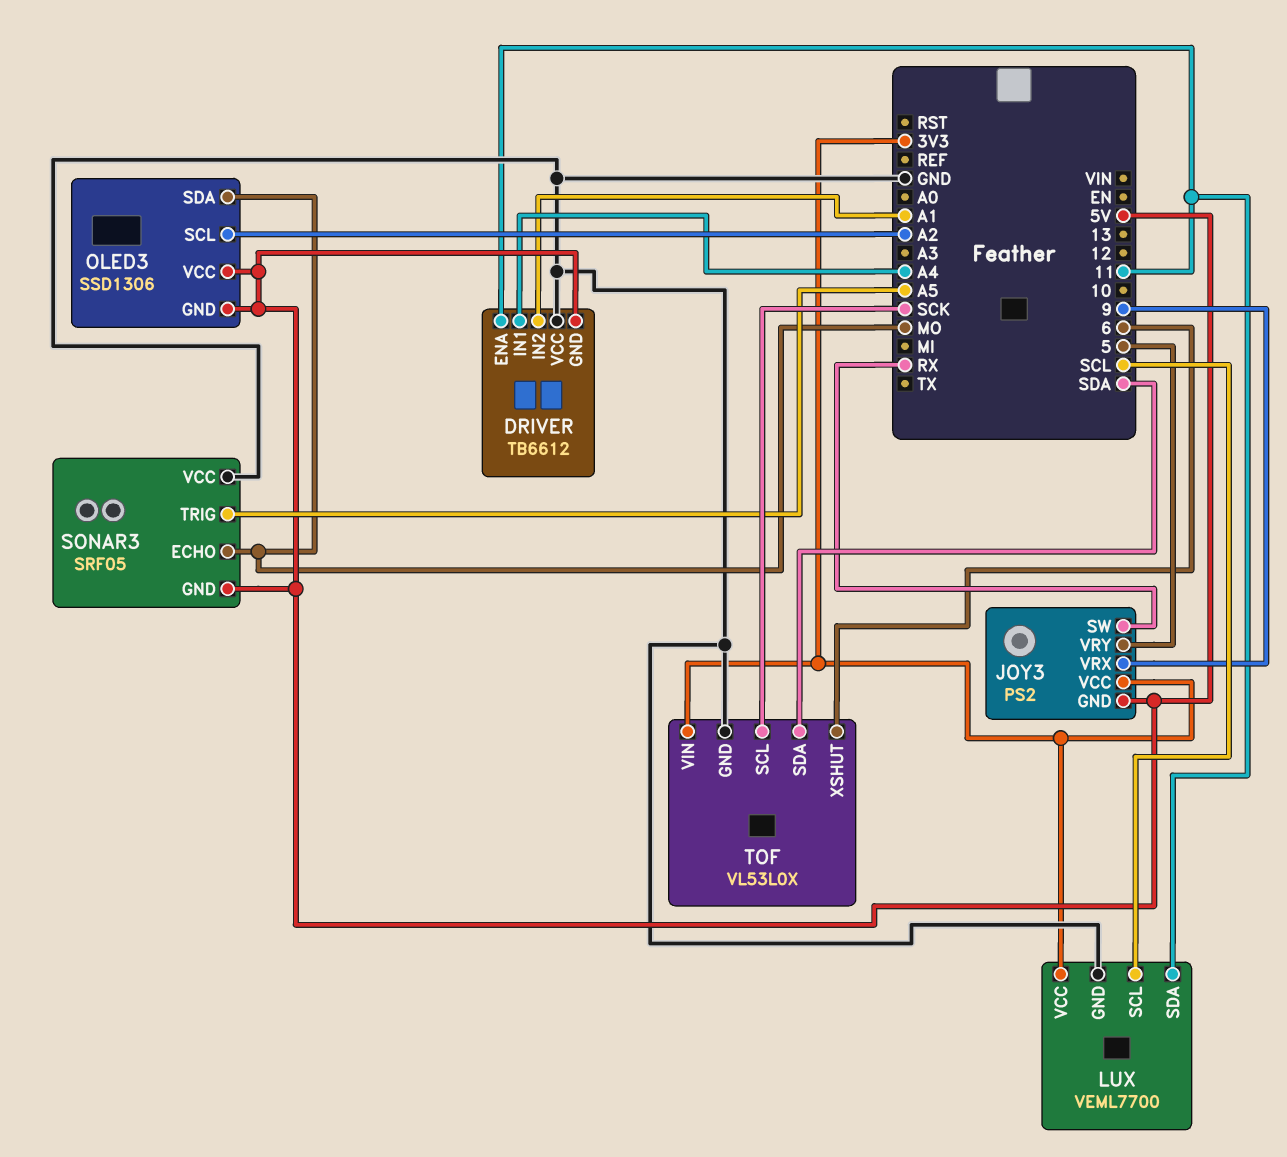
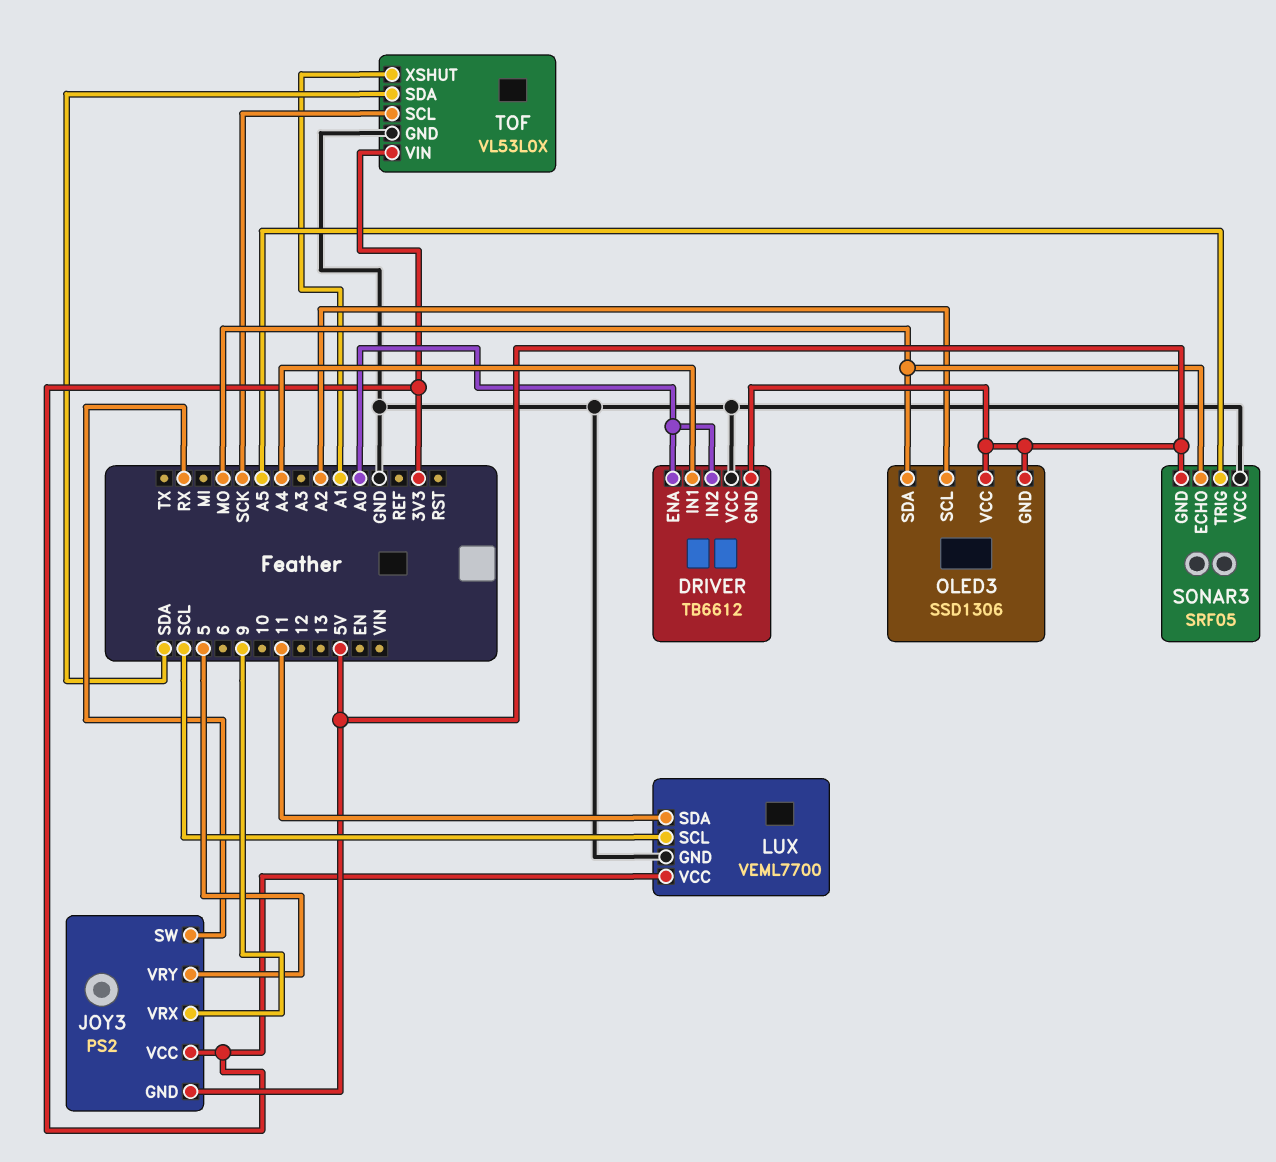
DRIVER pin ENA: 11 -> A0
DRIVER pin IN2: A1 -> A0
TOF pin XSHUT: 6 -> A1

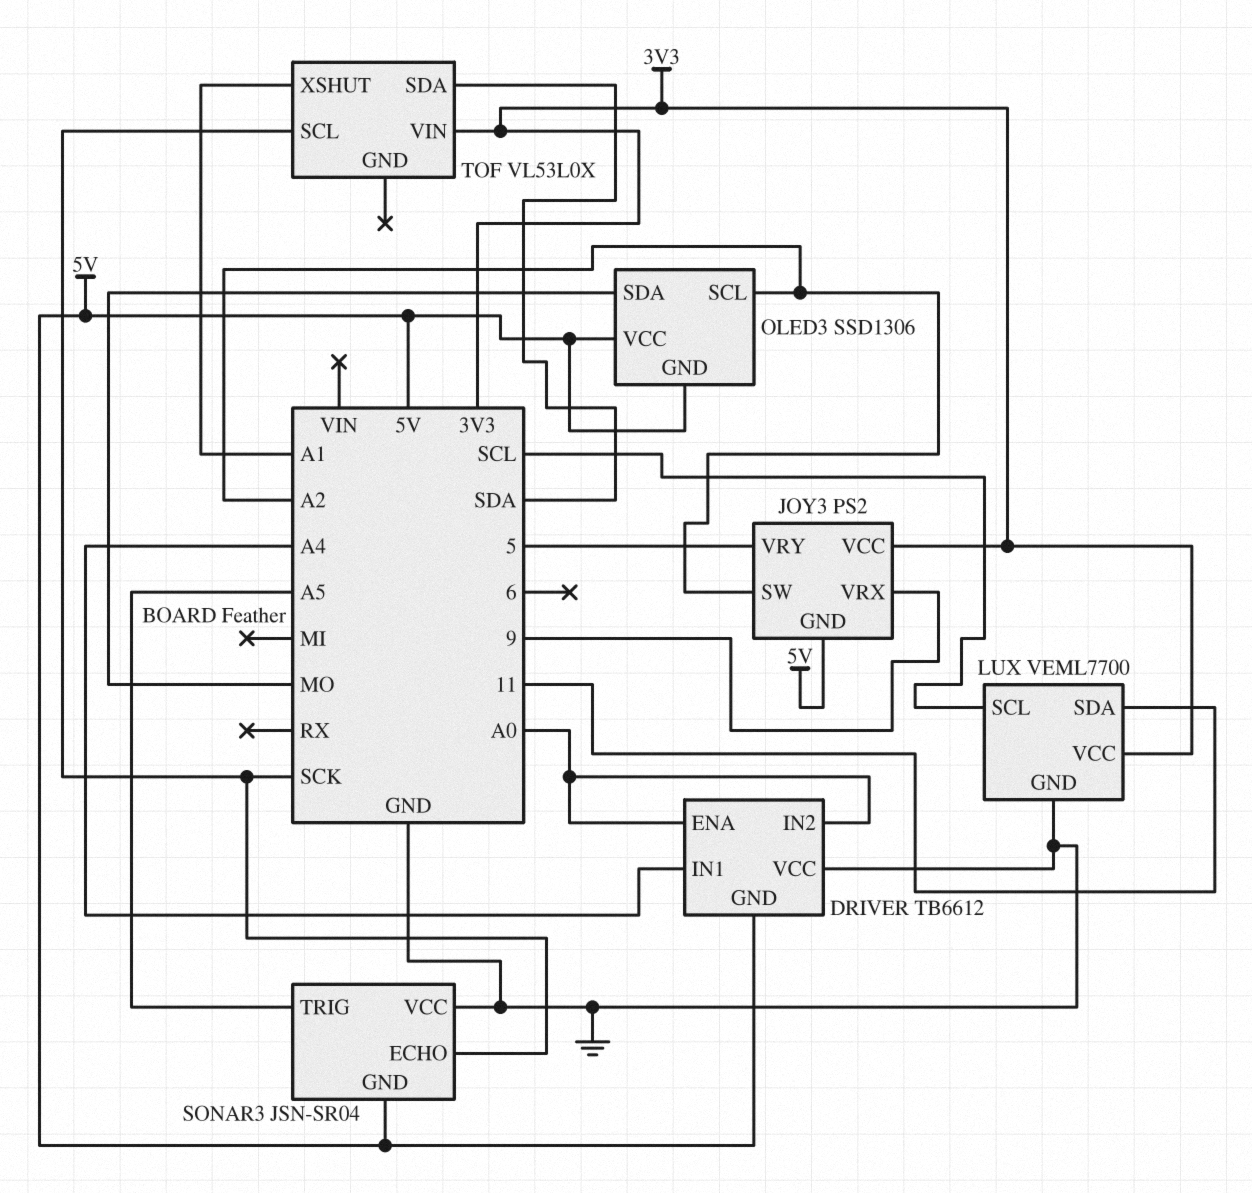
JOY3 pin SW: RX -> A2
SONAR3: SRF05 -> JSN-SR04
SONAR3 pin ECHO: MO -> SCK
TOF pin GND: GND -> none

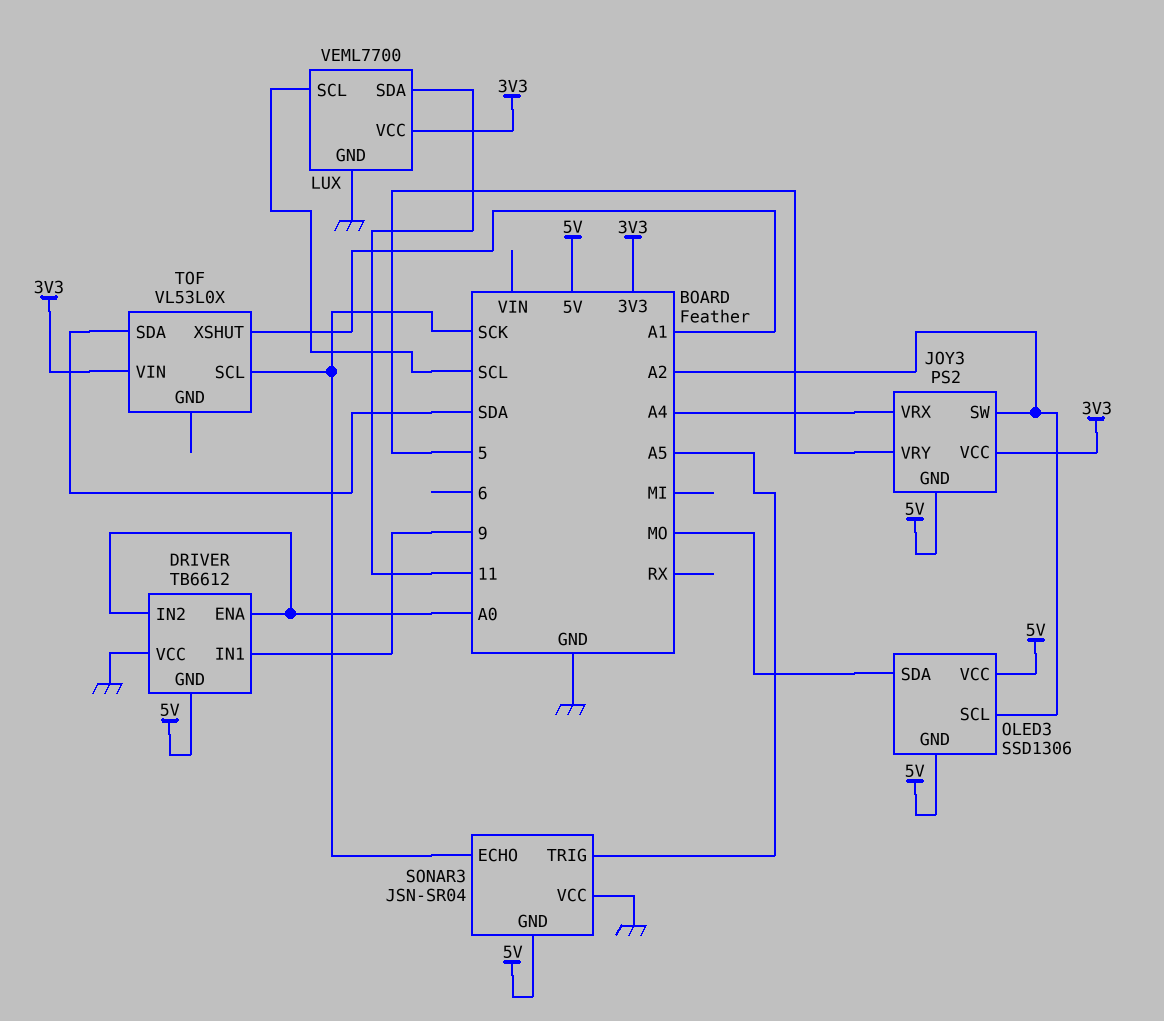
DRIVER pin IN1: A4 -> 9
JOY3 pin VRX: 9 -> A4

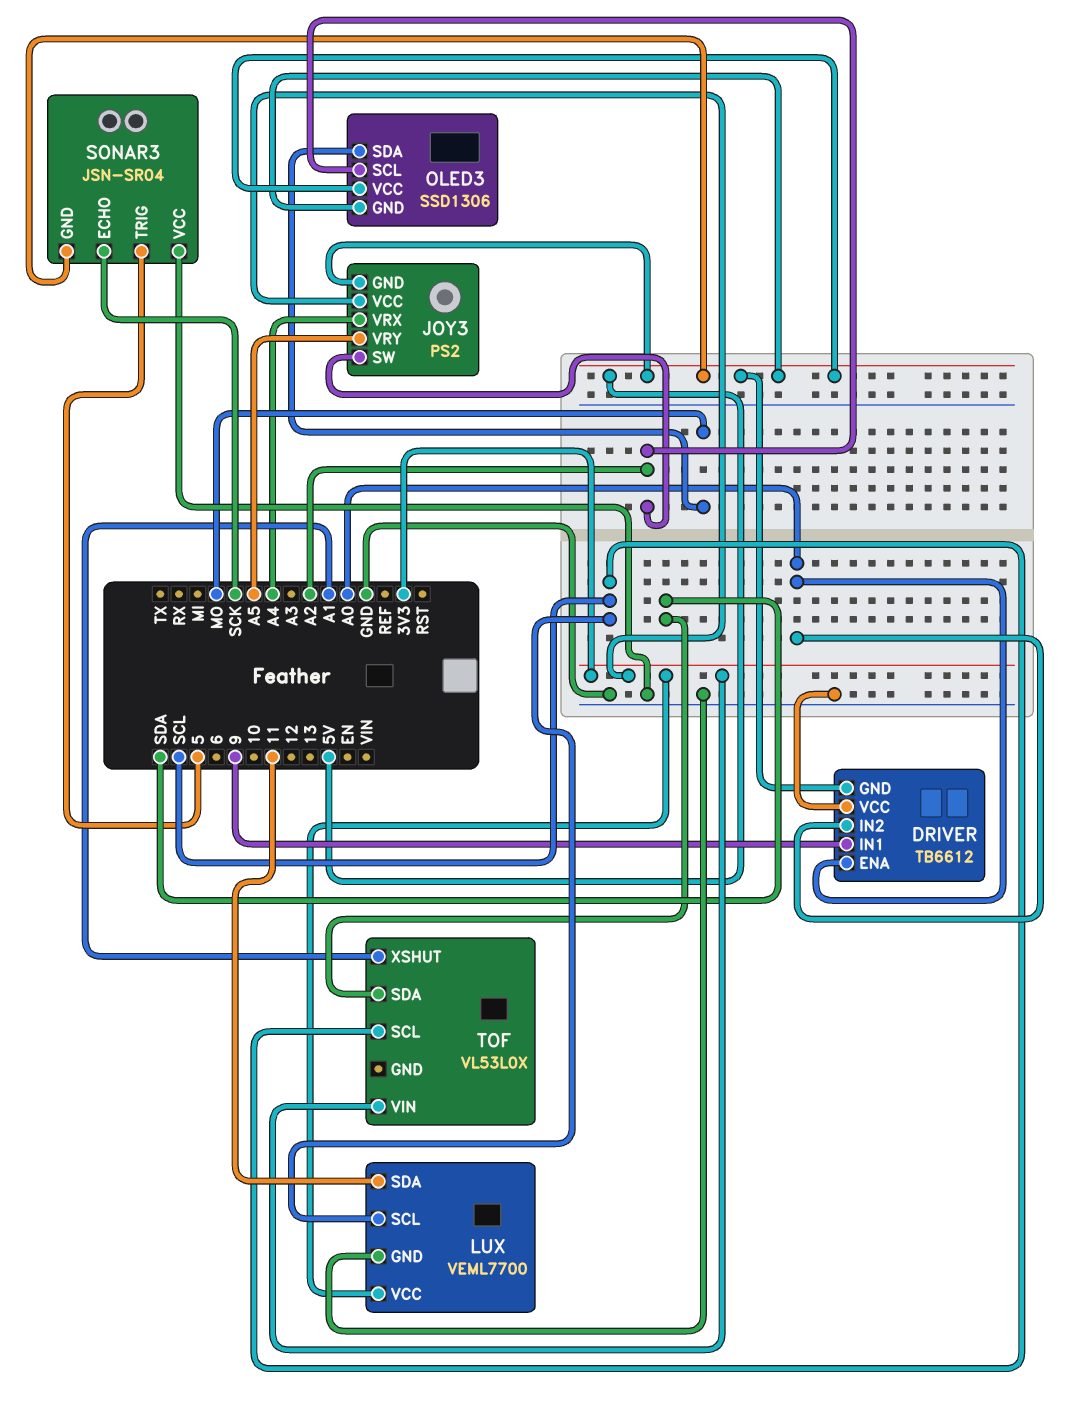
JOY3 pin VRY: 5 -> A5
SONAR3 pin TRIG: A5 -> 5
TOF pin SCL: SCK -> SCL

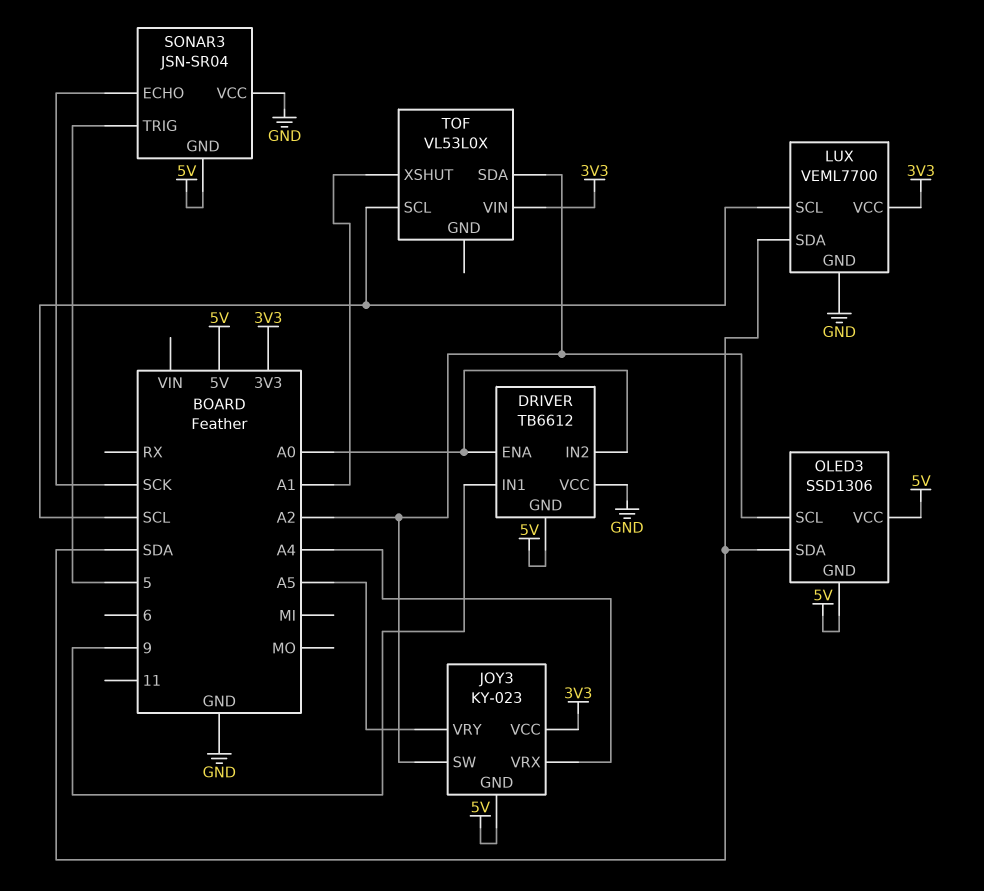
JOY3: PS2 -> KY-023
LUX pin SDA: 11 -> SDA
OLED3 pin SDA: MO -> SDA
TOF pin SDA: SDA -> A2

